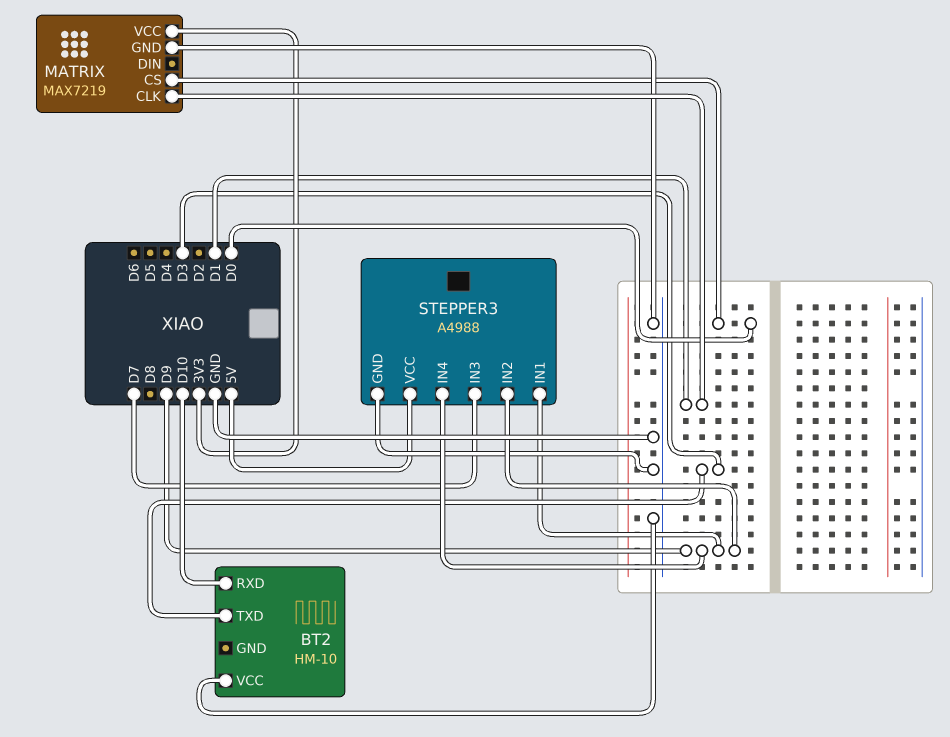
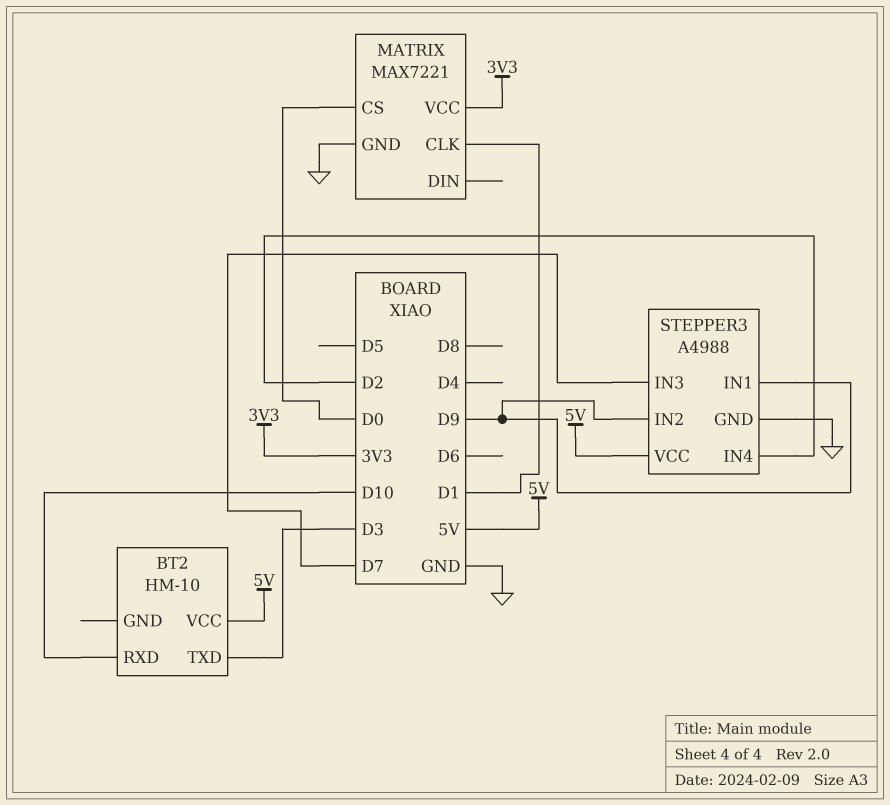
BT2 pin VCC: GND -> 5V
MATRIX: MAX7219 -> MAX7221
STEPPER3 pin IN4: D9 -> D2

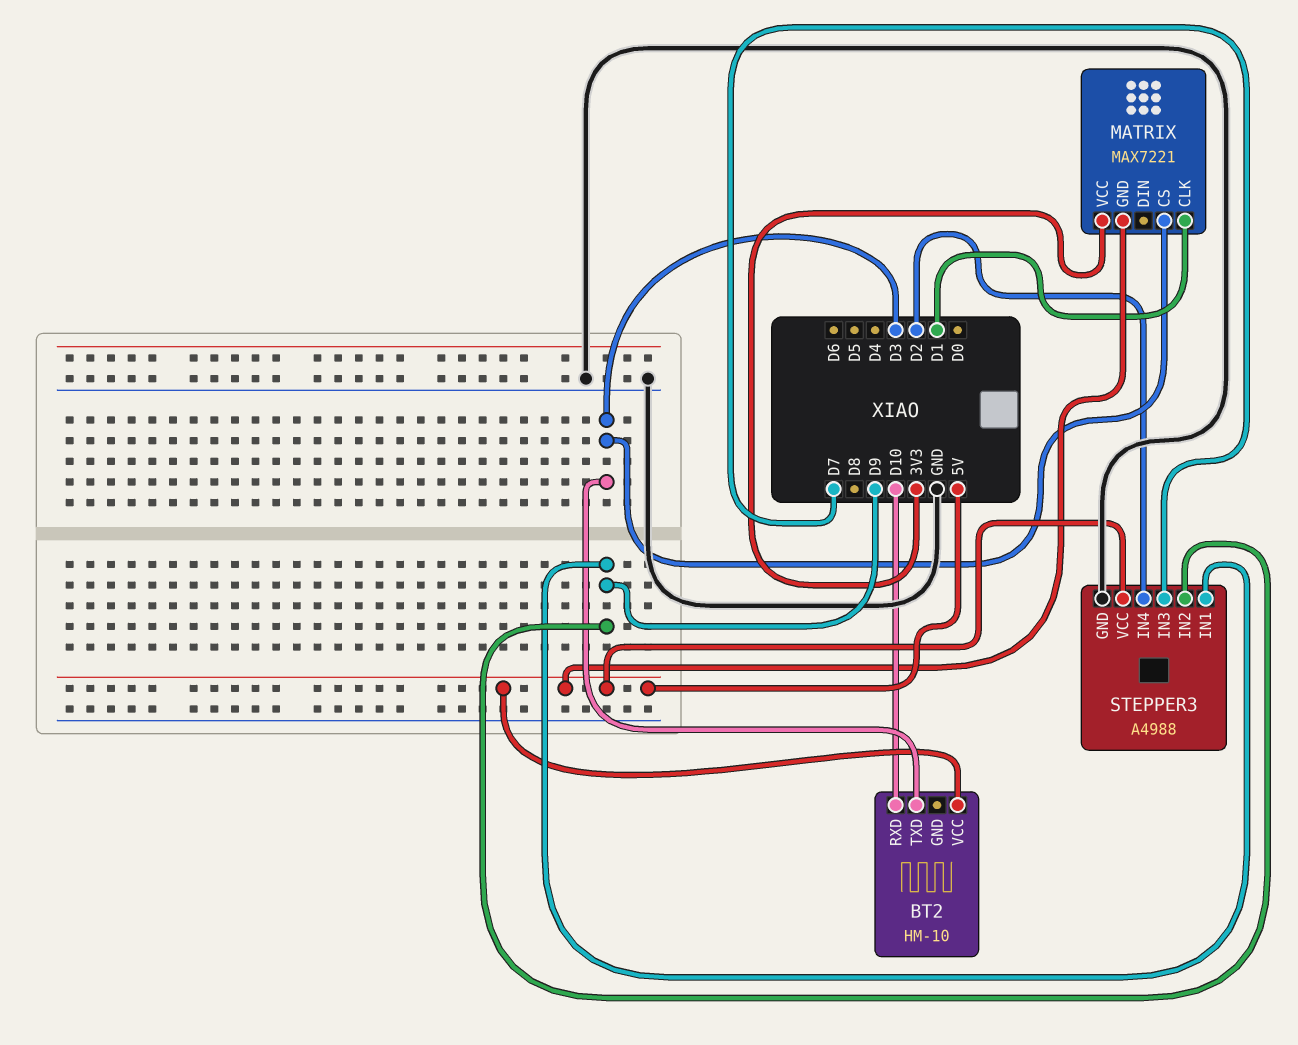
MATRIX pin CS: D0 -> D3
MATRIX pin GND: GND -> 5V

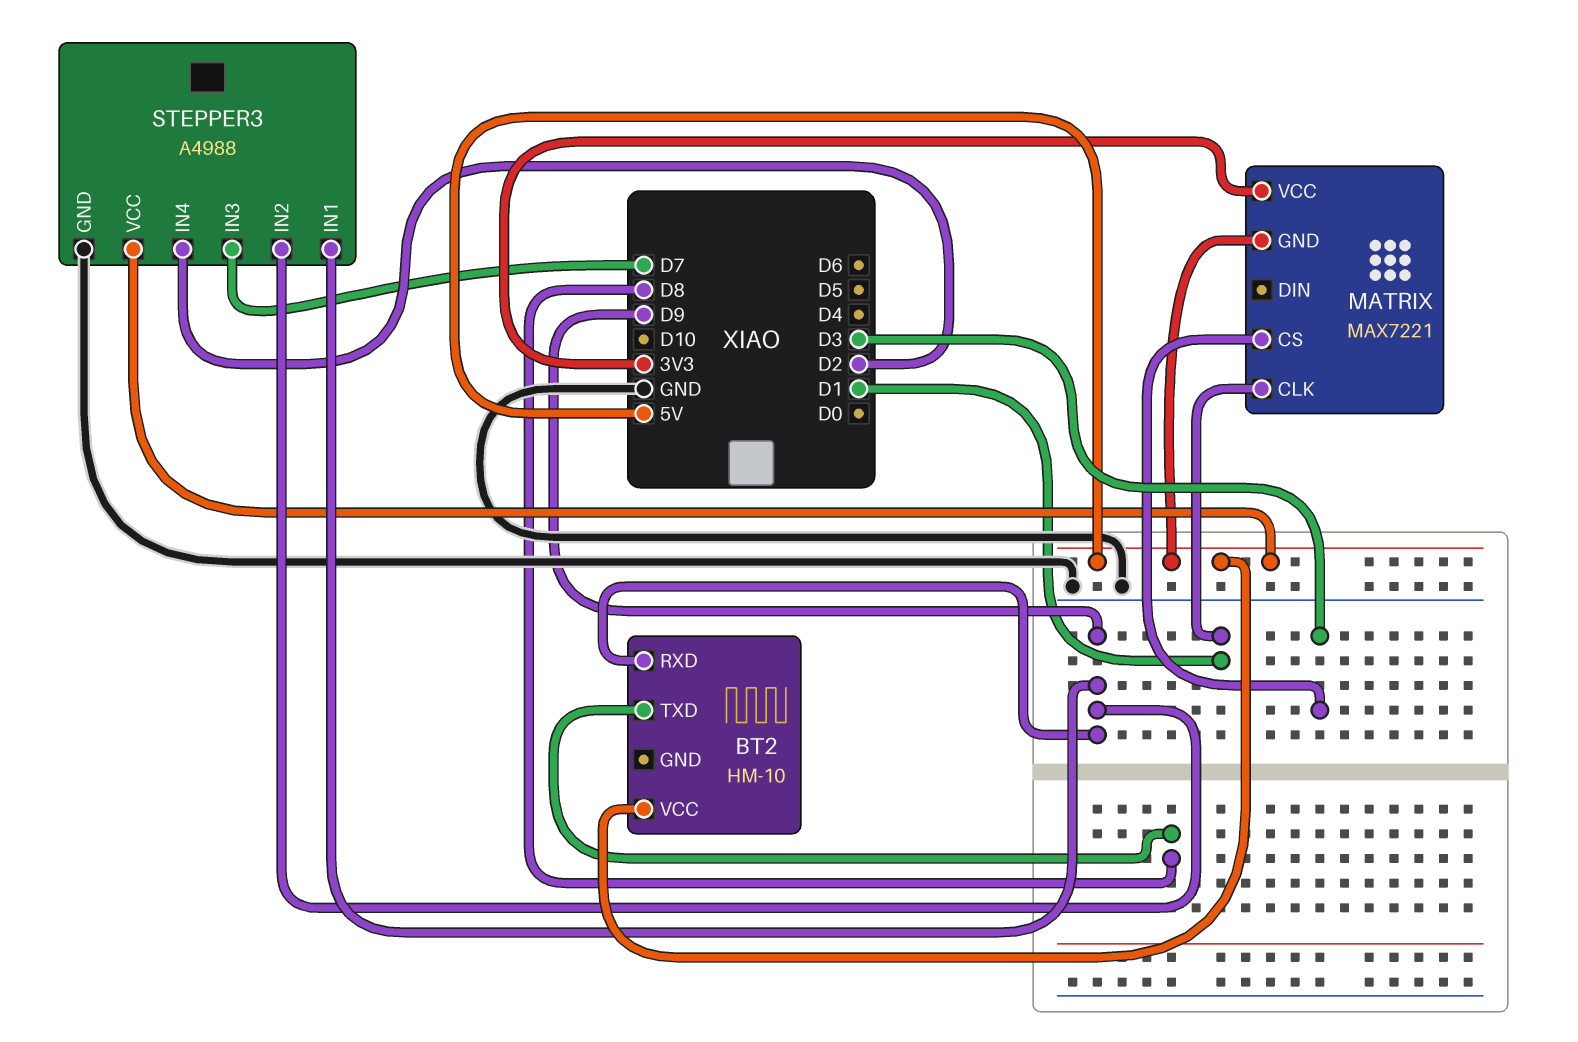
BT2 pin RXD: D10 -> D9
BT2 pin TXD: D3 -> D8

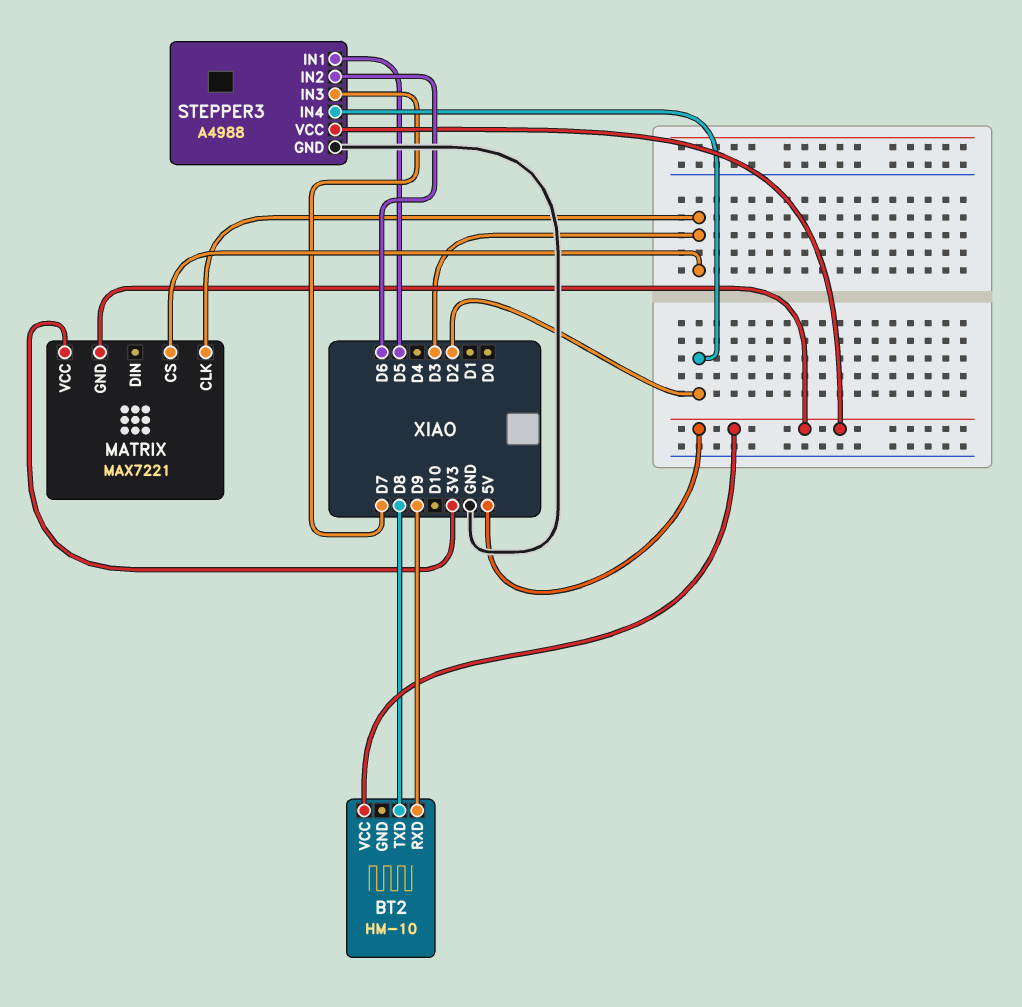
MATRIX pin CLK: D1 -> D3
STEPPER3 pin IN1: D9 -> D5
STEPPER3 pin IN2: D9 -> D6

